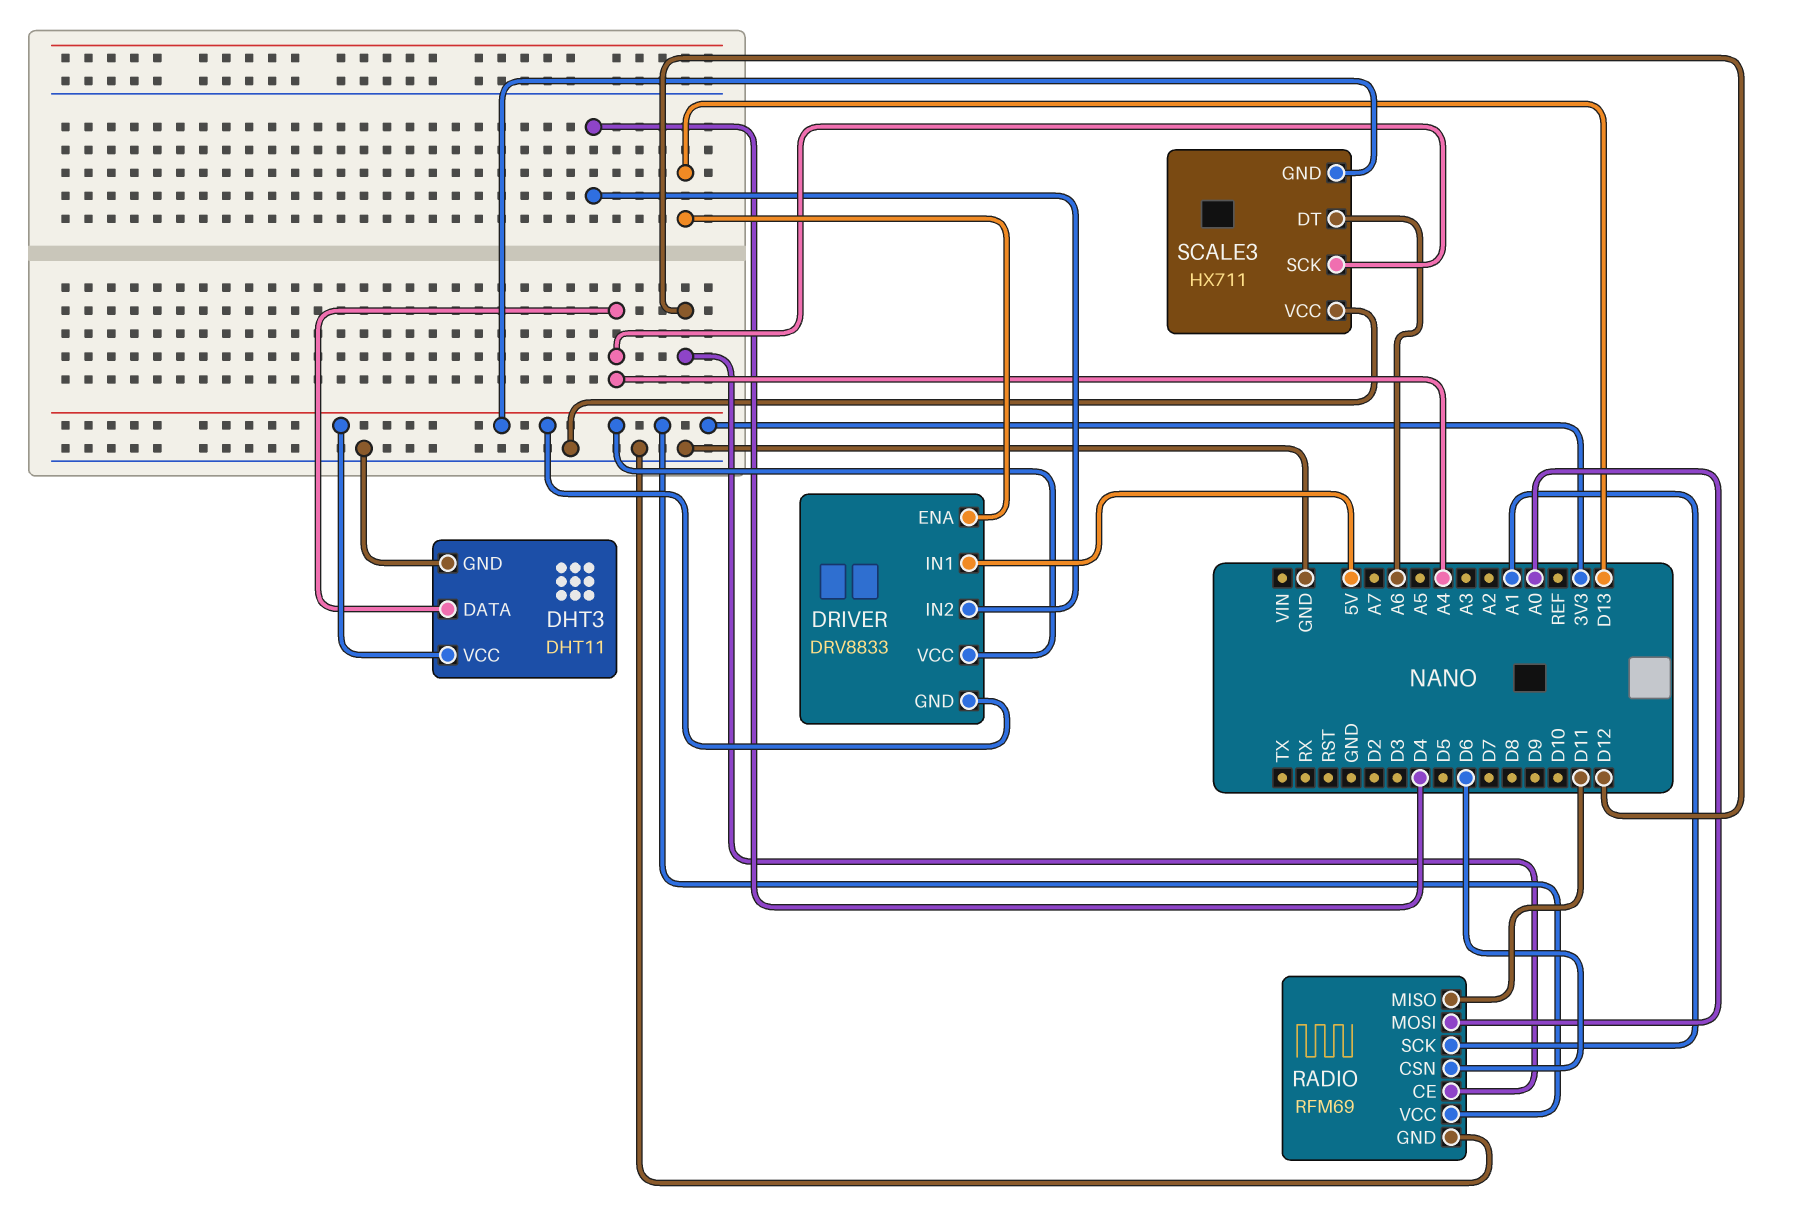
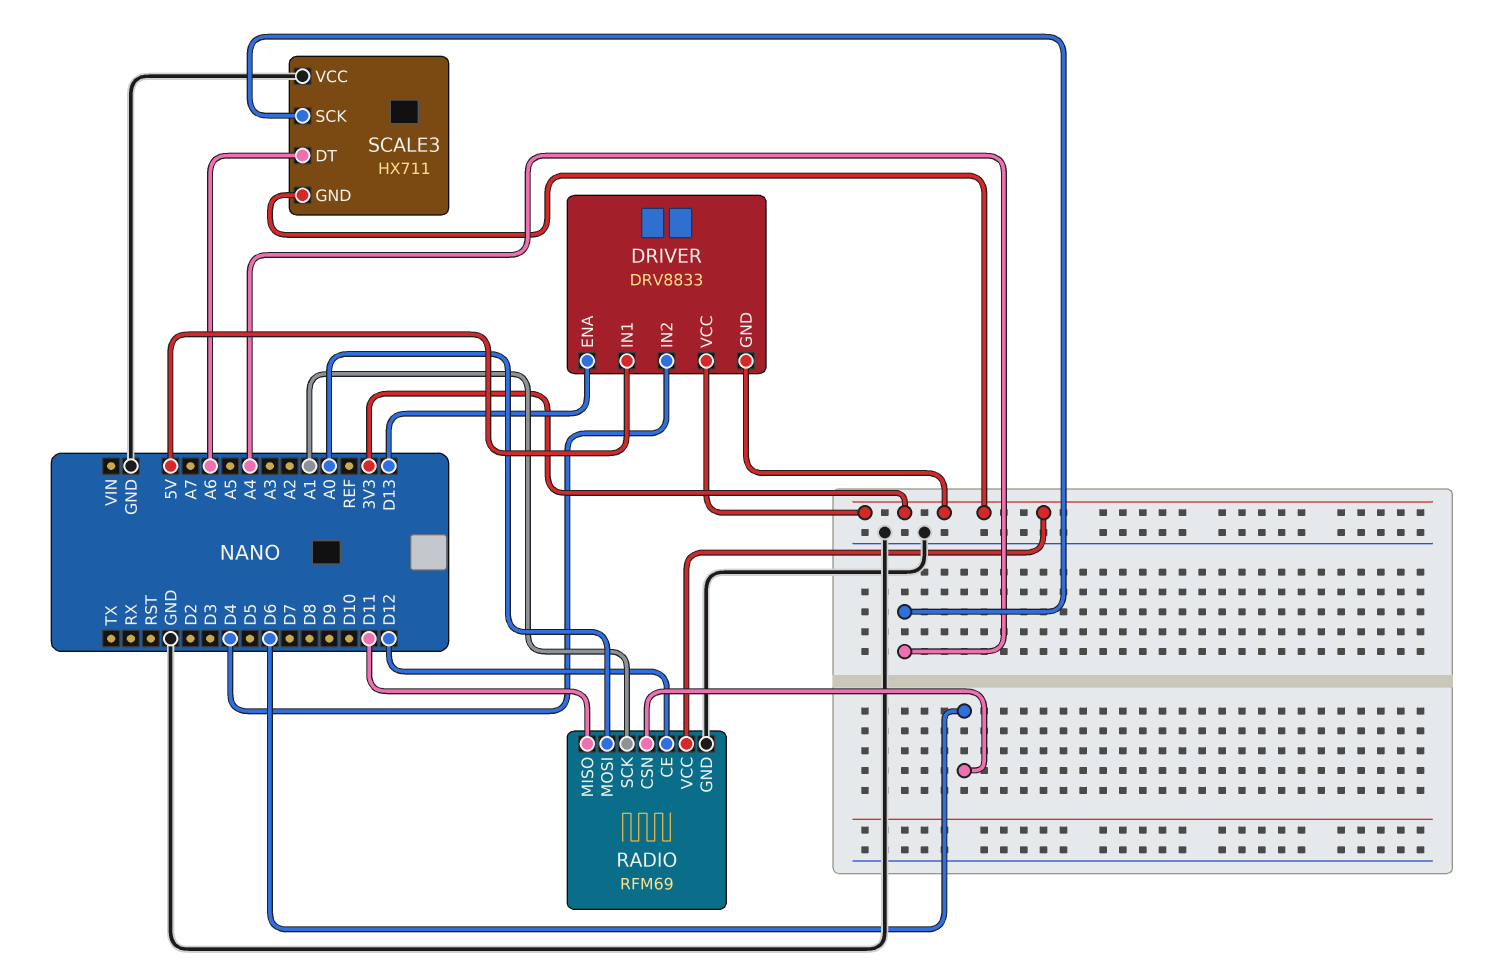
DHT3: DHT11 -> none
DHT3 pin DATA: A4 -> none
DHT3 pin GND: GND -> none
DHT3 pin VCC: 3V3 -> none

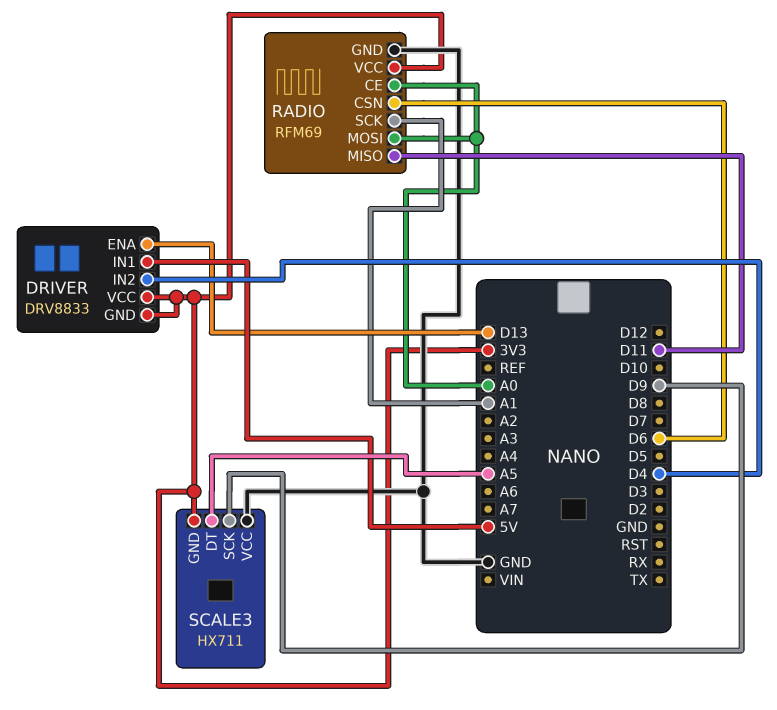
RADIO pin CE: D12 -> A0
SCALE3 pin DT: A6 -> A5
SCALE3 pin SCK: A4 -> D9

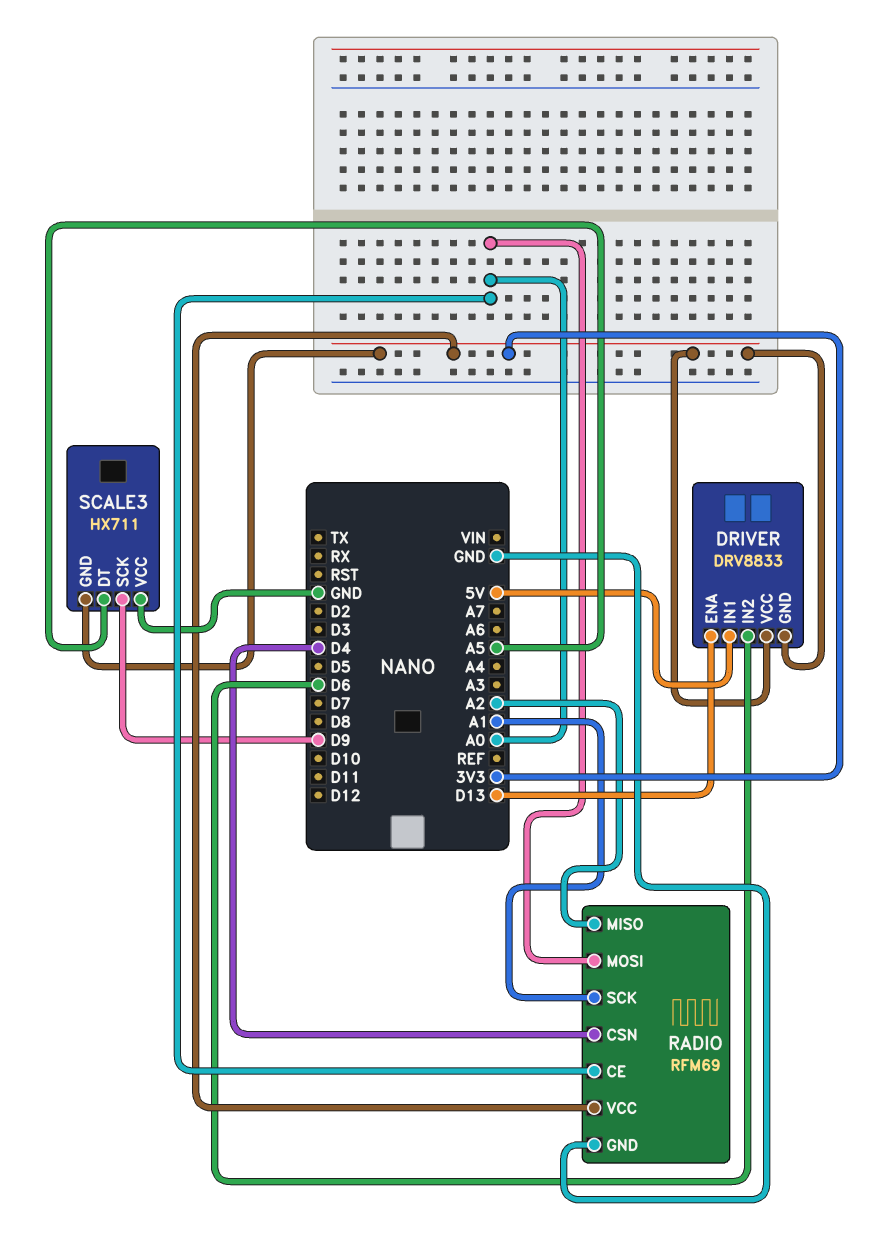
DRIVER pin IN2: D4 -> D6
RADIO pin CSN: D6 -> D4
RADIO pin MISO: D11 -> A2

